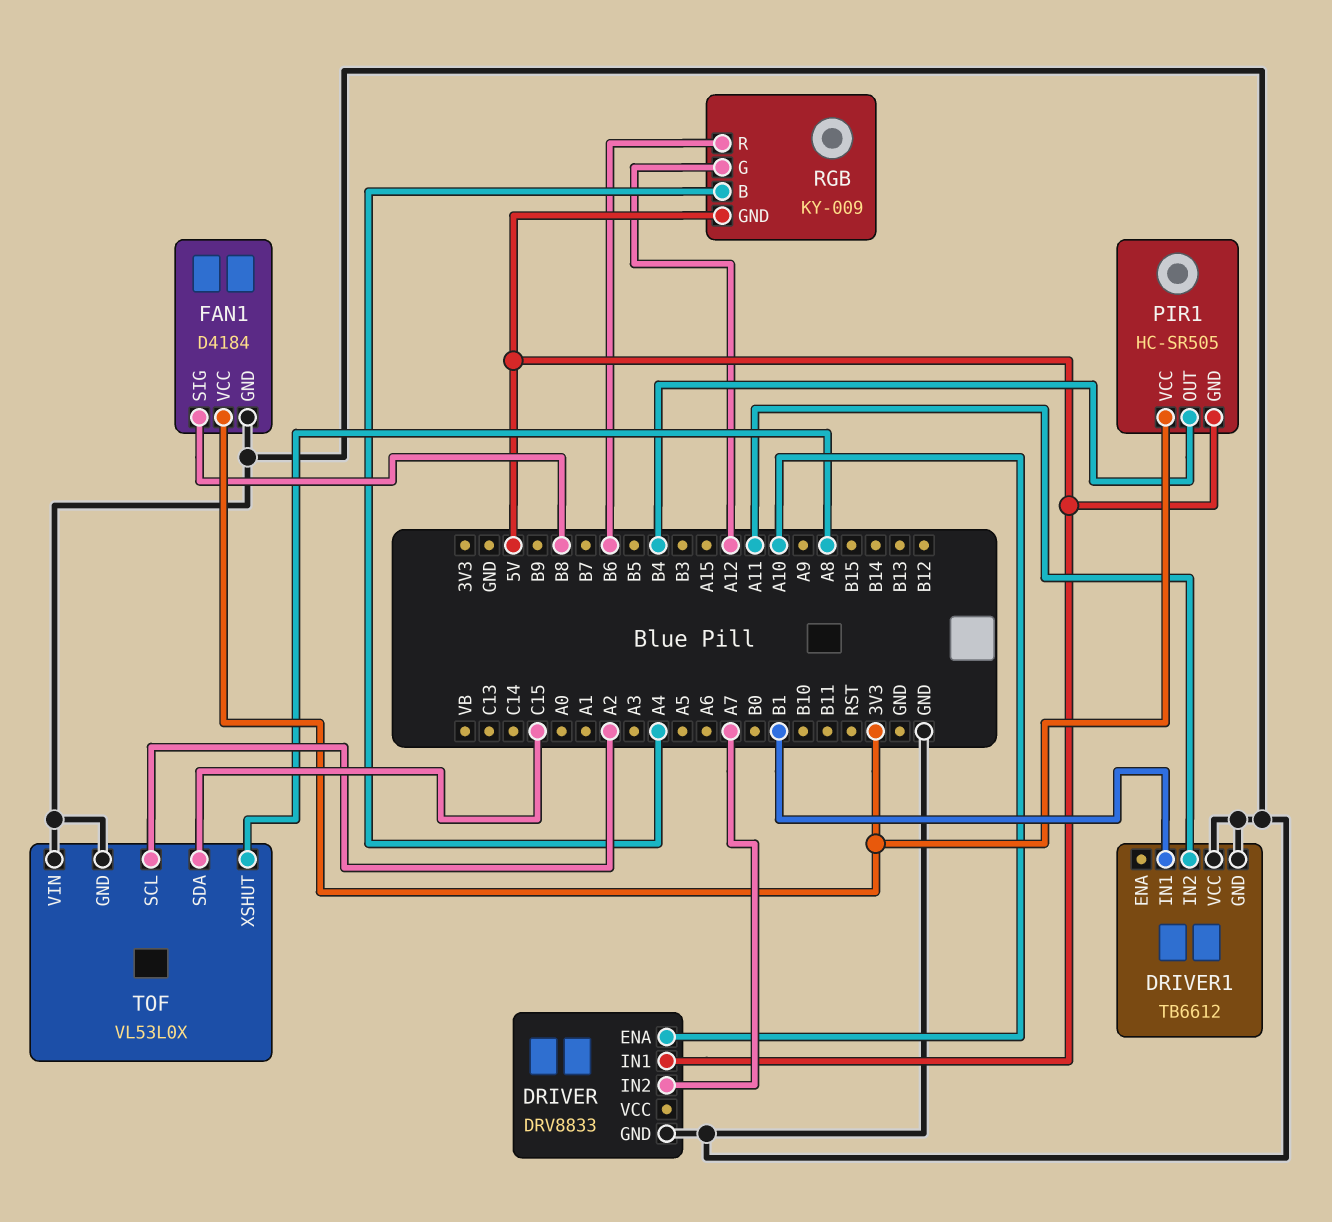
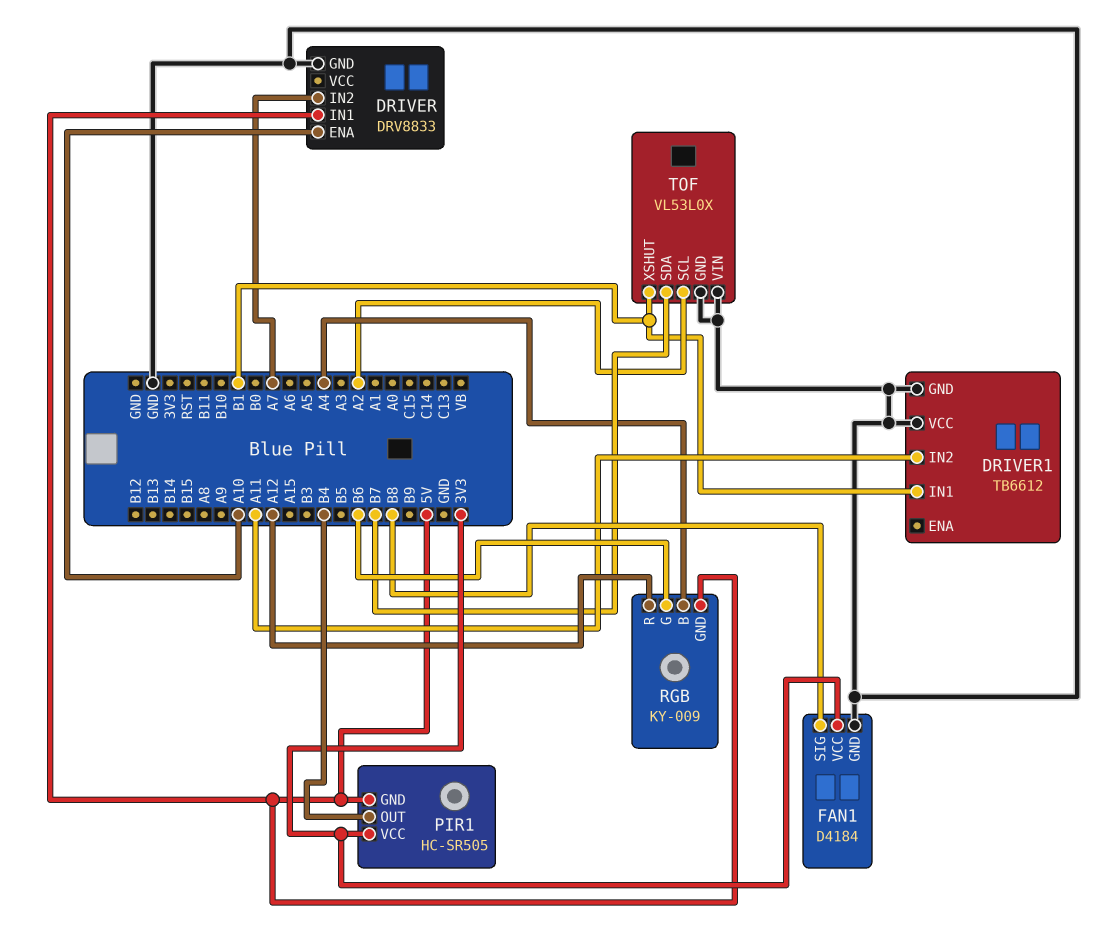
RGB pin G: A12 -> B6
RGB pin R: B6 -> A12
TOF pin SDA: C15 -> B7
TOF pin XSHUT: A8 -> B1

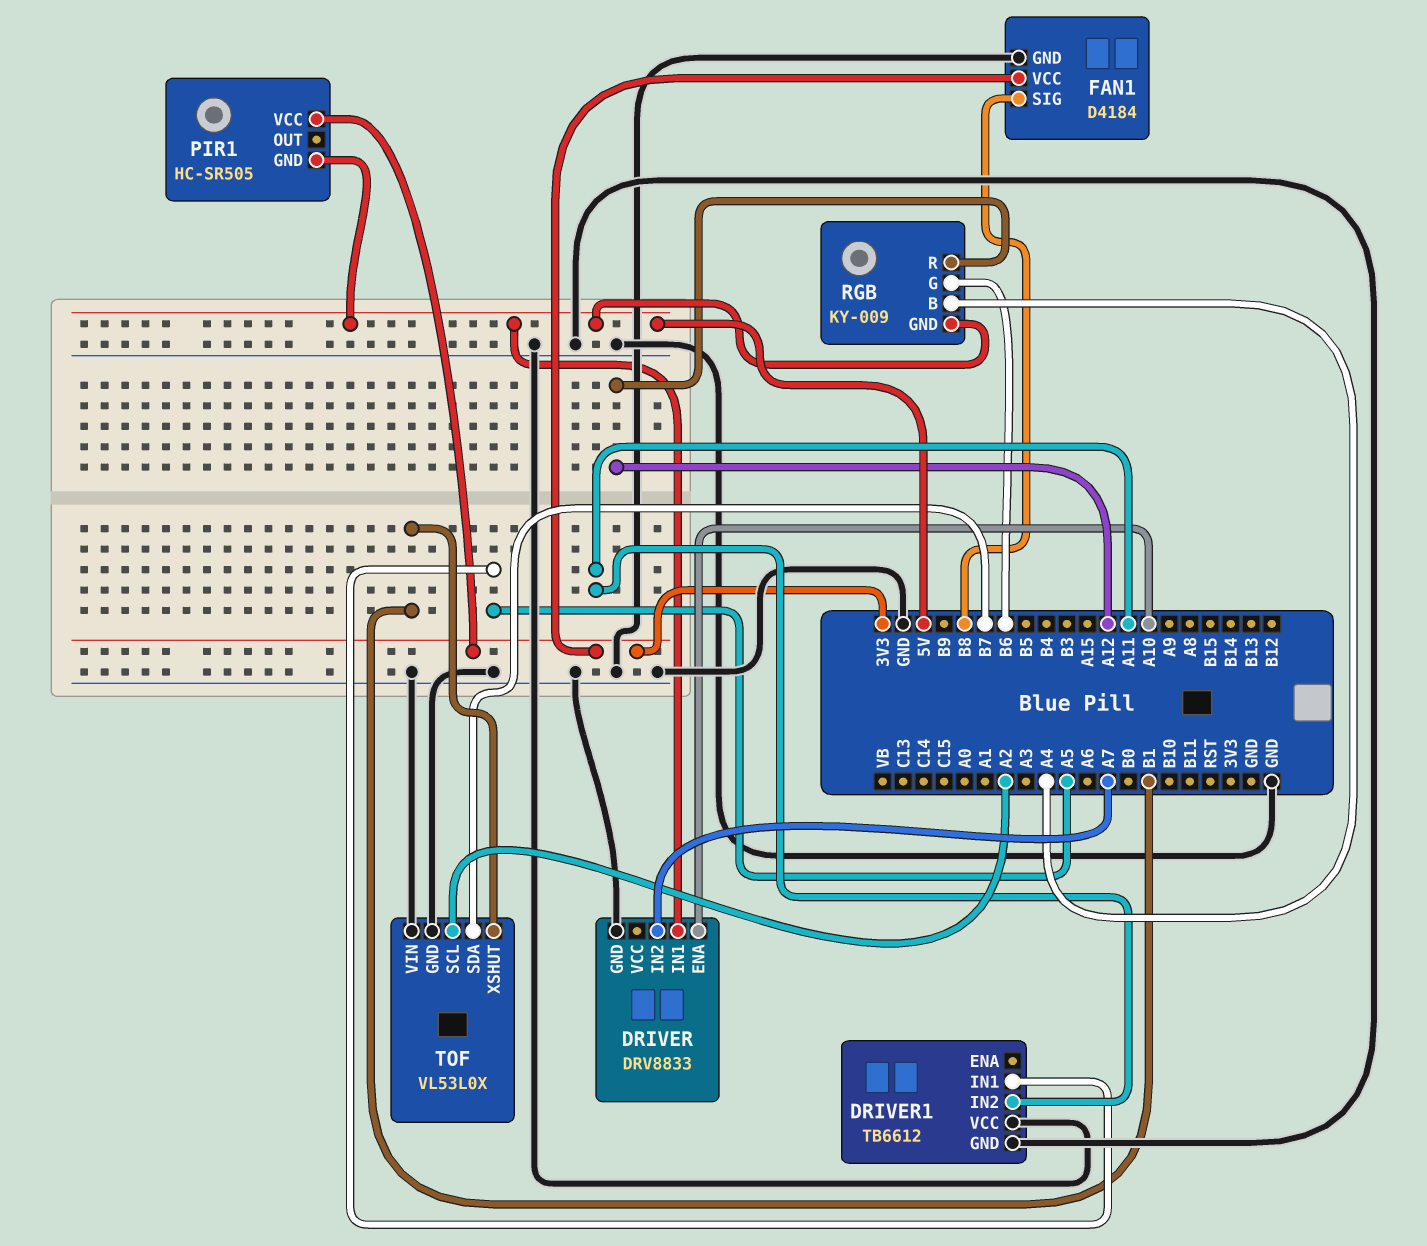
DRIVER1 pin IN1: B1 -> A5
PIR1 pin OUT: B4 -> none

